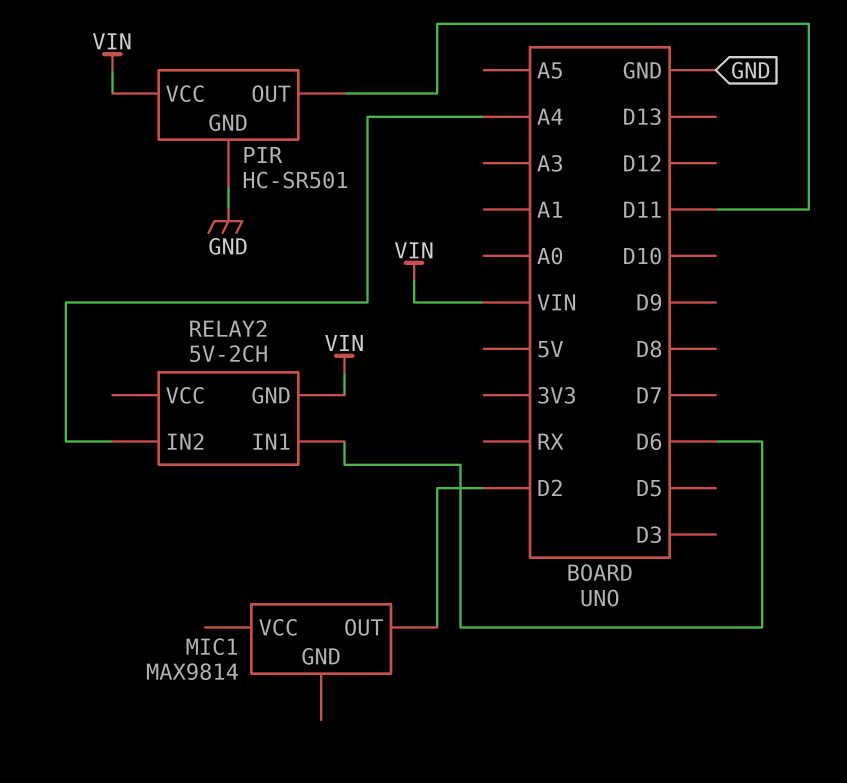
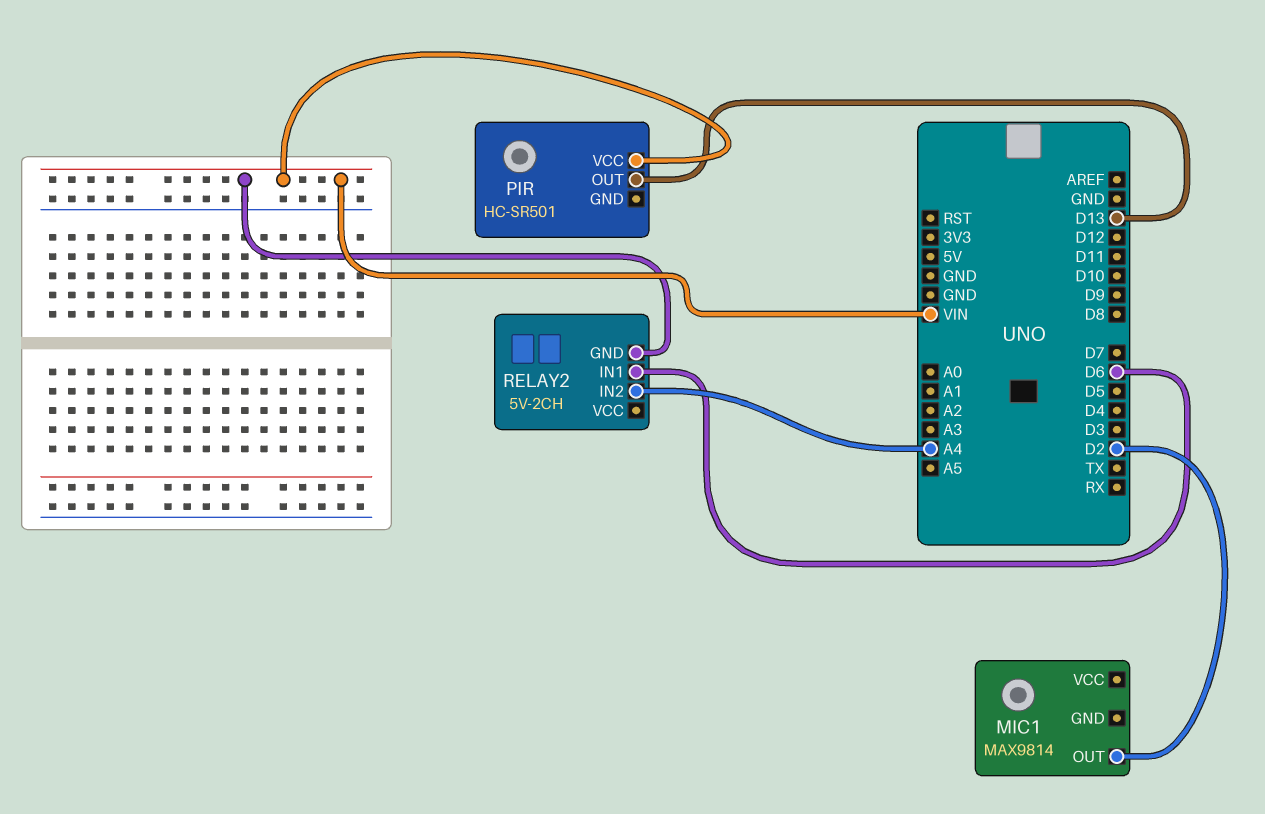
PIR pin GND: GND -> none
PIR pin OUT: D11 -> D13

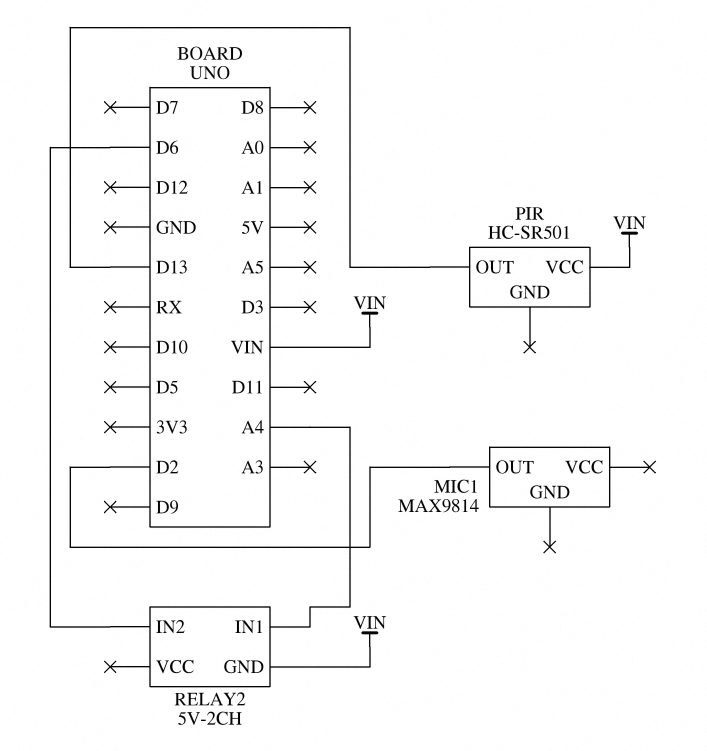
RELAY2 pin IN1: D6 -> A4
RELAY2 pin IN2: A4 -> D6

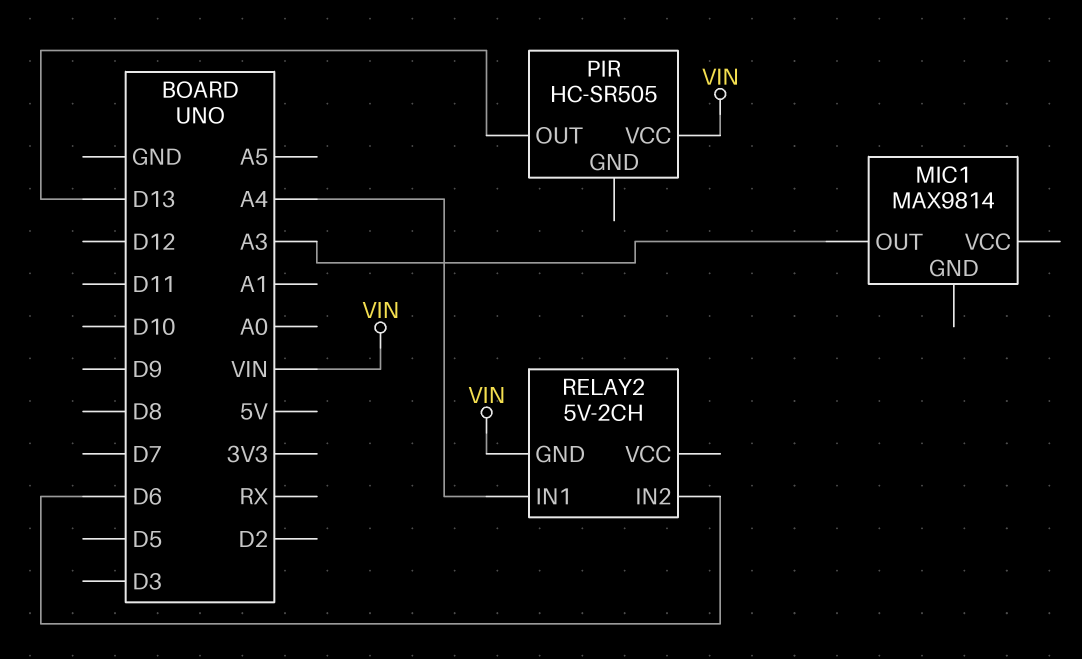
MIC1 pin OUT: D2 -> A3
PIR: HC-SR501 -> HC-SR505

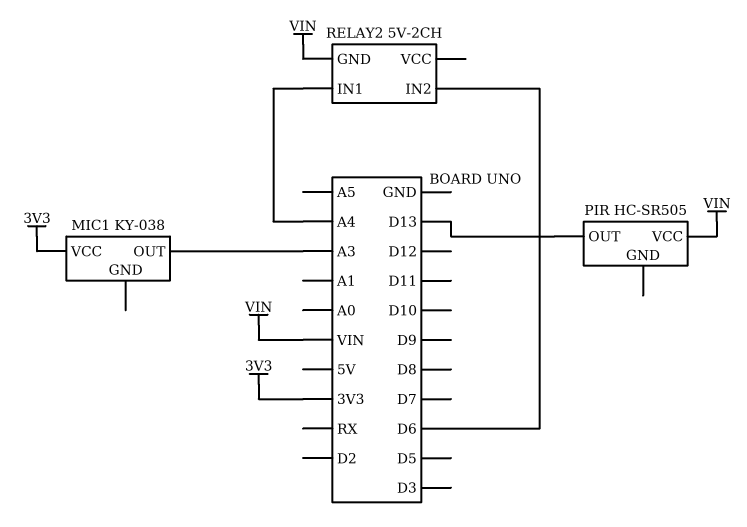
MIC1: MAX9814 -> KY-038
MIC1 pin VCC: none -> 3V3

